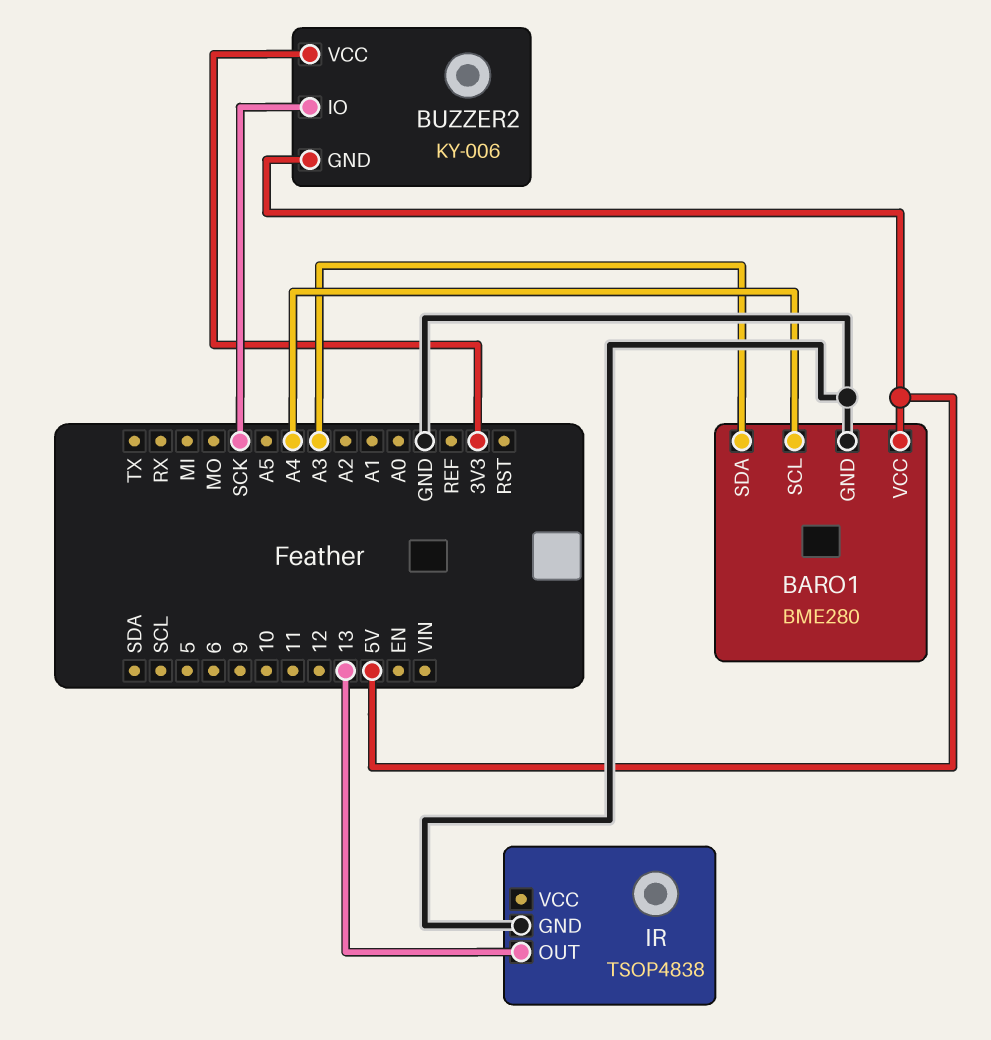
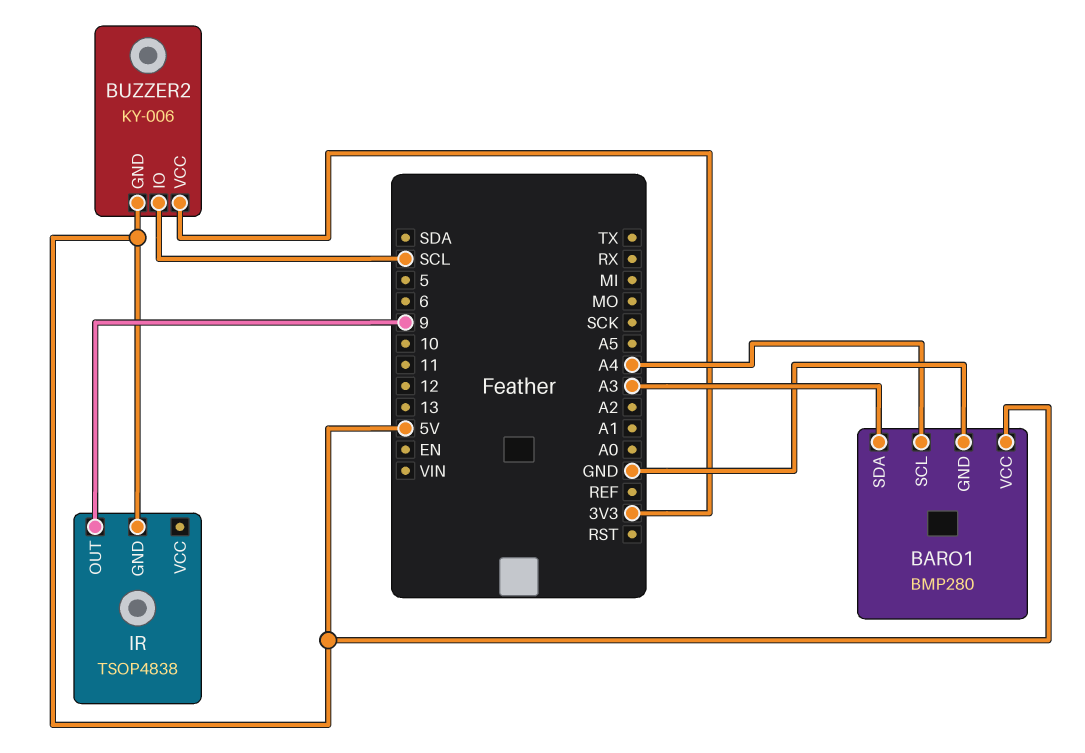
BARO1: BME280 -> BMP280
BUZZER2 pin IO: SCK -> SCL
IR pin GND: GND -> 5V
IR pin OUT: 13 -> 9

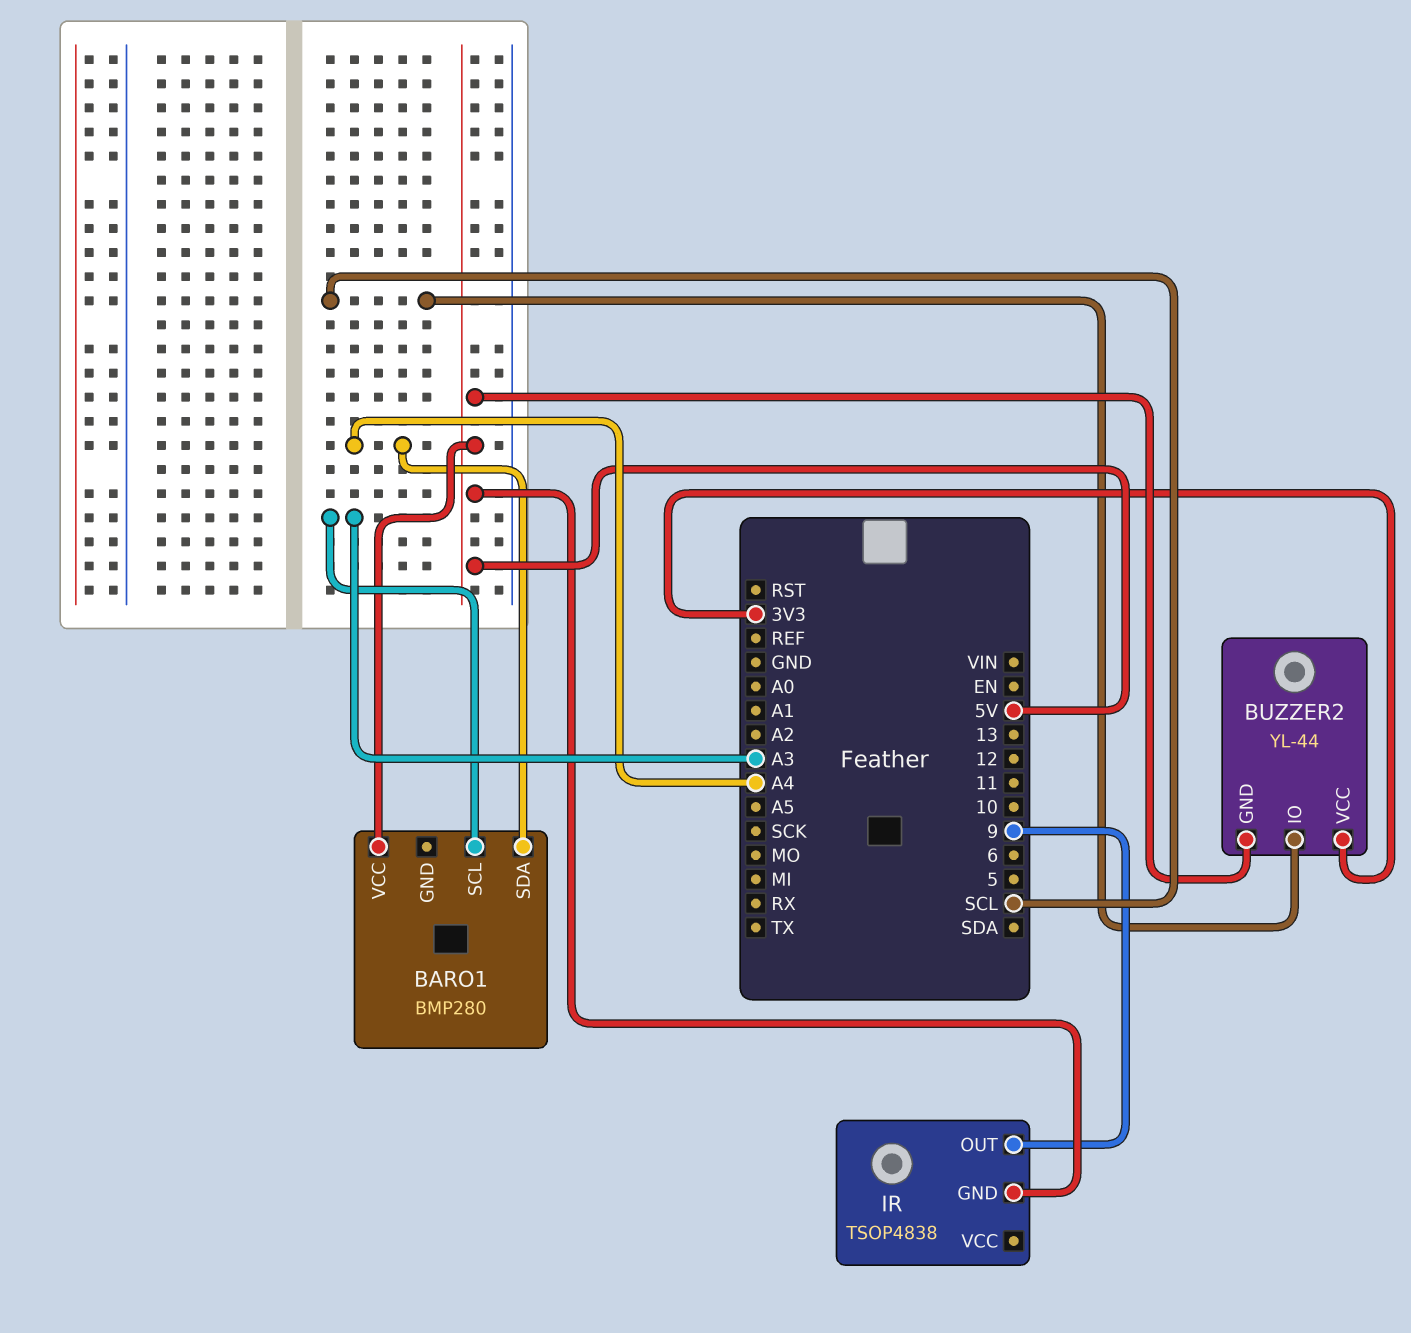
BARO1 pin GND: GND -> none
BARO1 pin SCL: A4 -> A3
BARO1 pin SDA: A3 -> A4
BUZZER2: KY-006 -> YL-44

